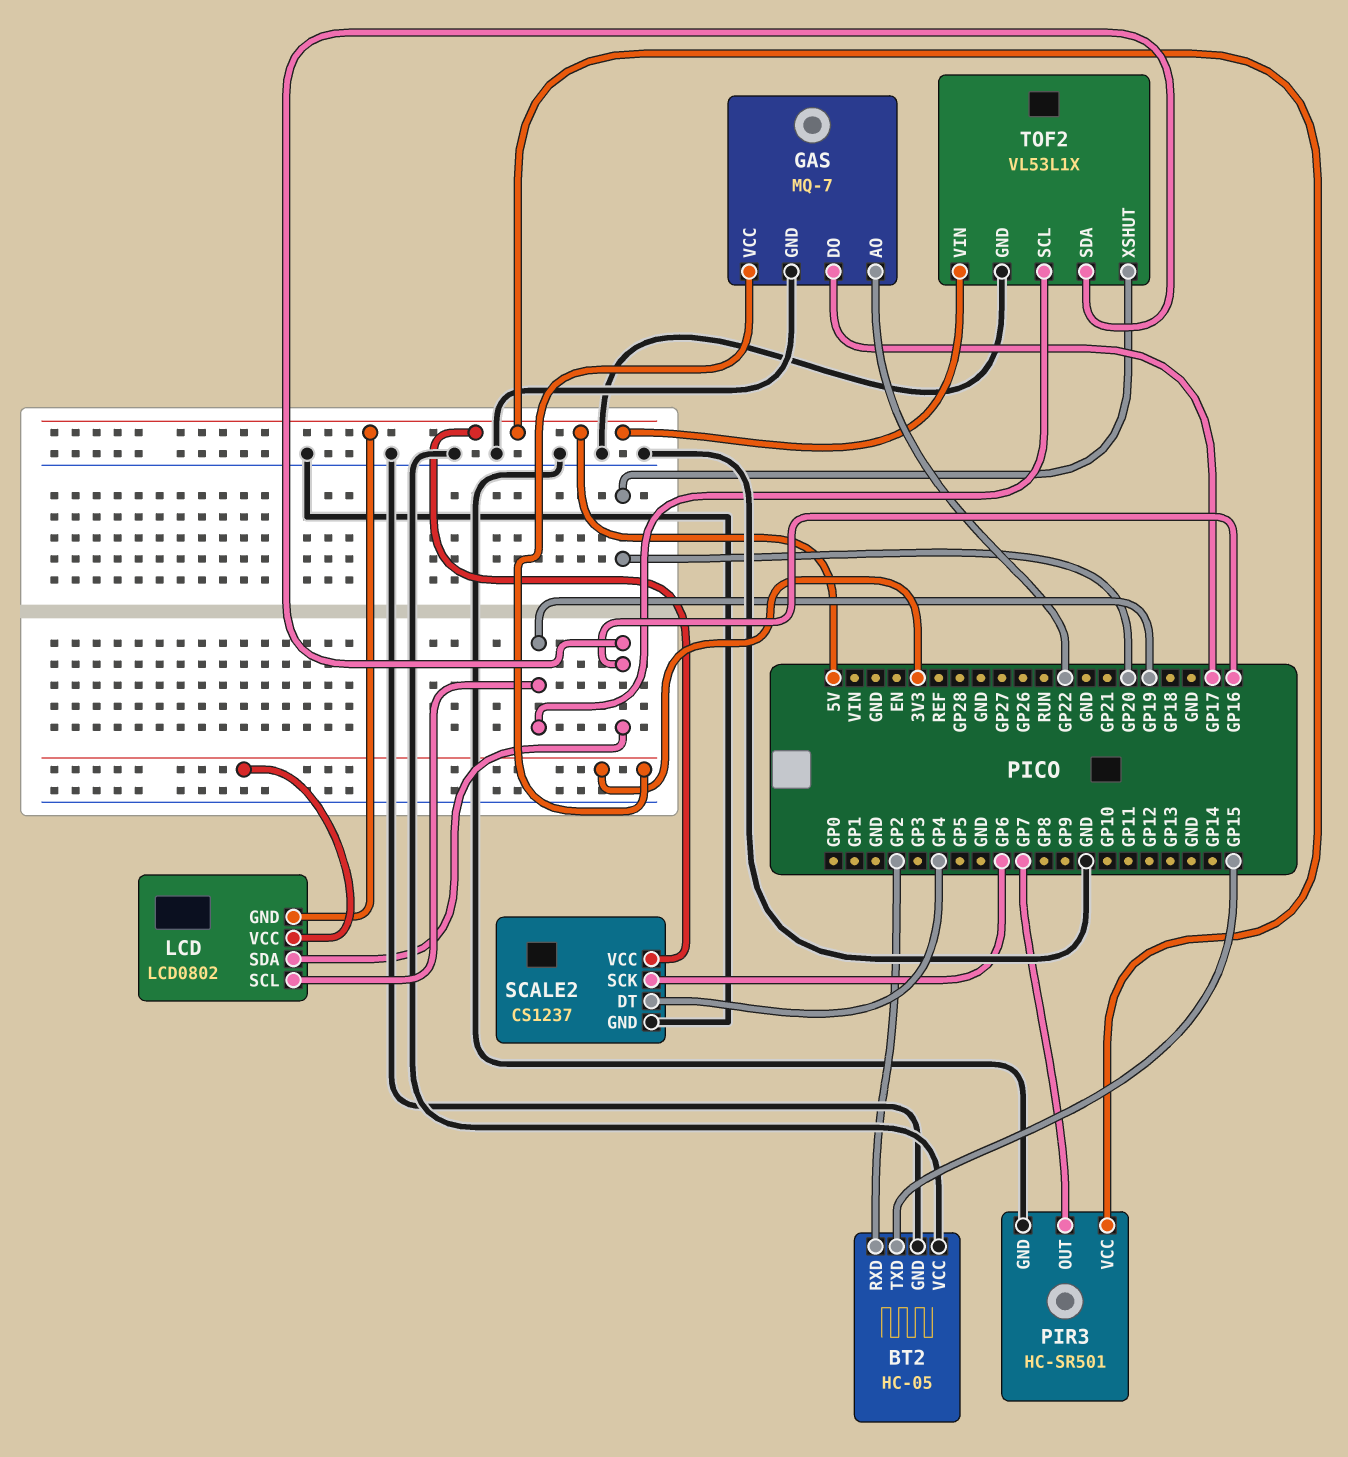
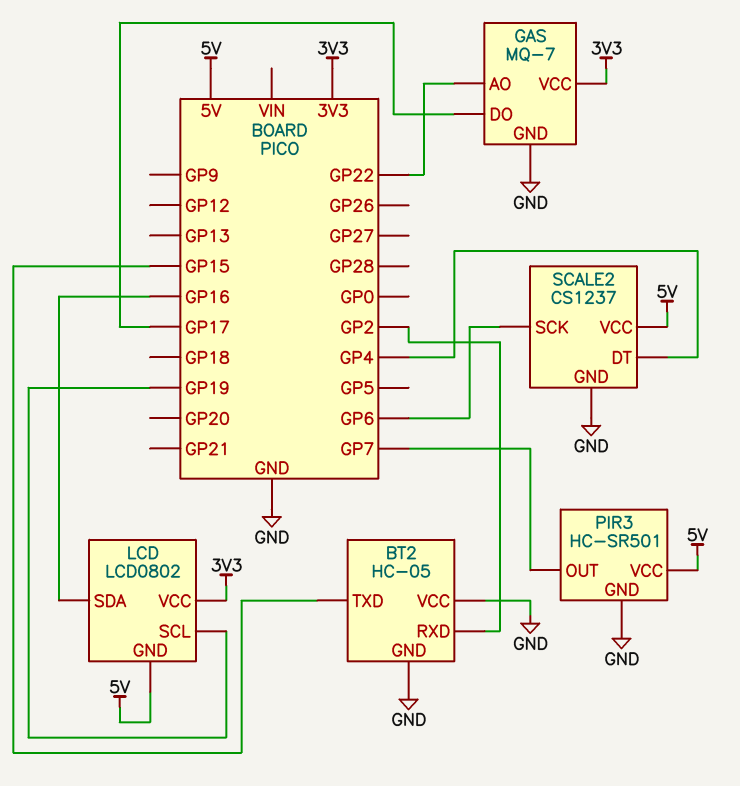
TOF2: VL53L1X -> none
TOF2 pin GND: GND -> none
TOF2 pin SCL: GP19 -> none
TOF2 pin SDA: GP16 -> none
TOF2 pin VIN: 5V -> none
TOF2 pin XSHUT: GP20 -> none

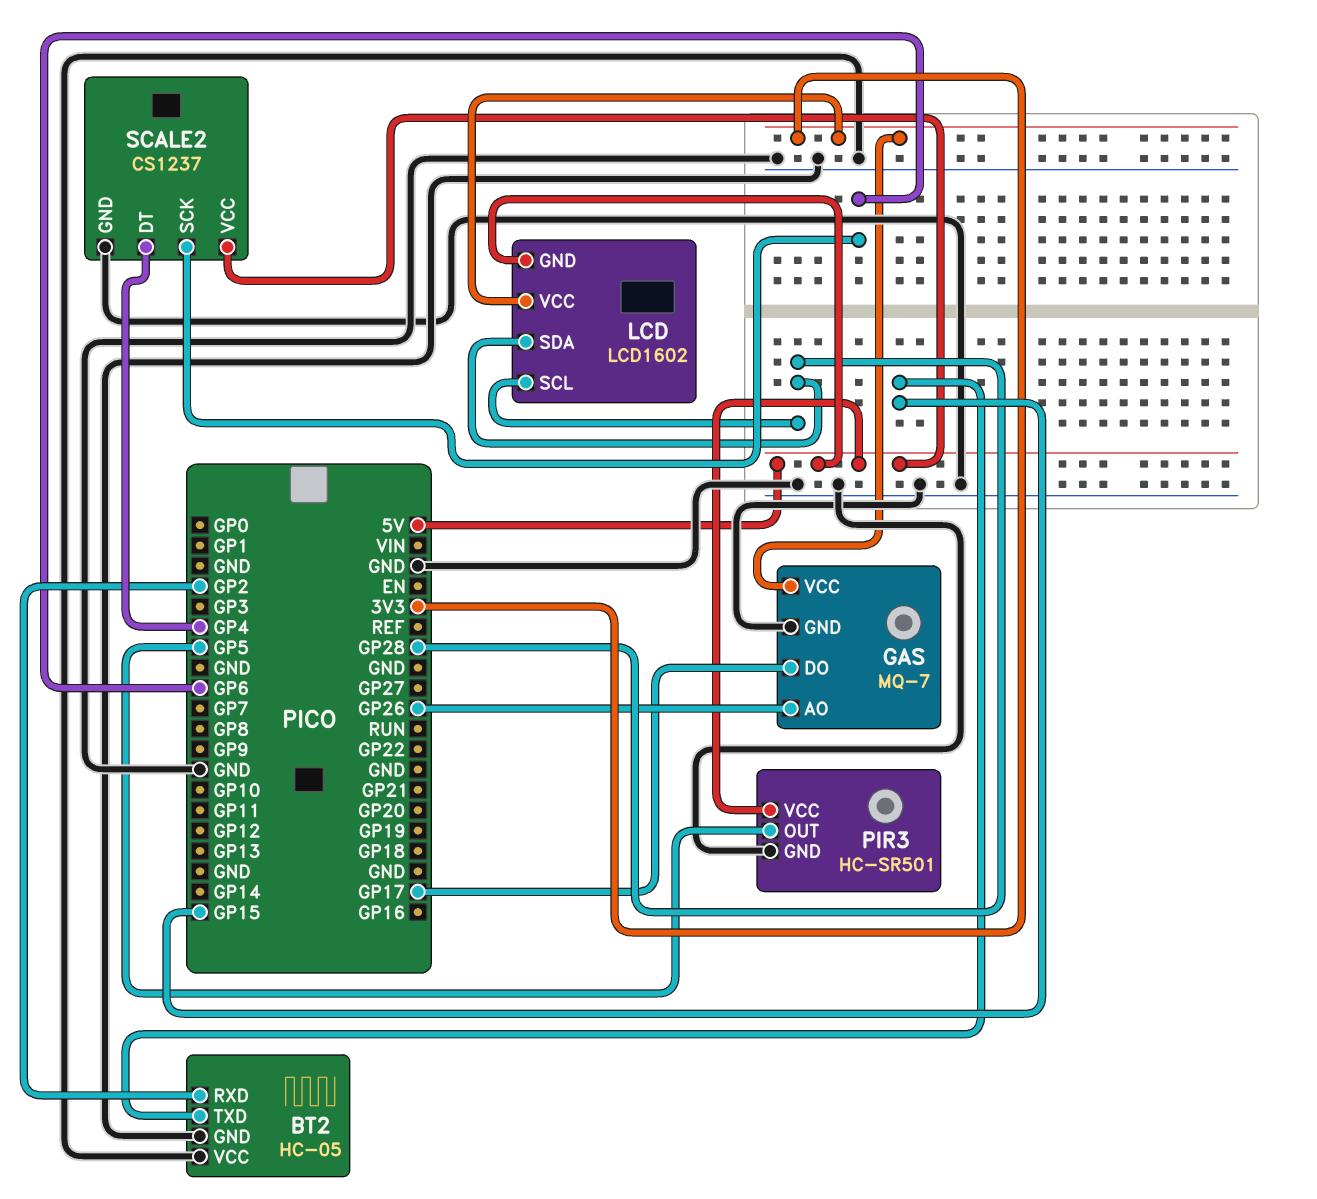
GAS pin AO: GP22 -> GP26
LCD: LCD0802 -> LCD1602
LCD pin SCL: GP19 -> GP28
LCD pin SDA: GP16 -> GP28
PIR3 pin OUT: GP7 -> GP5

